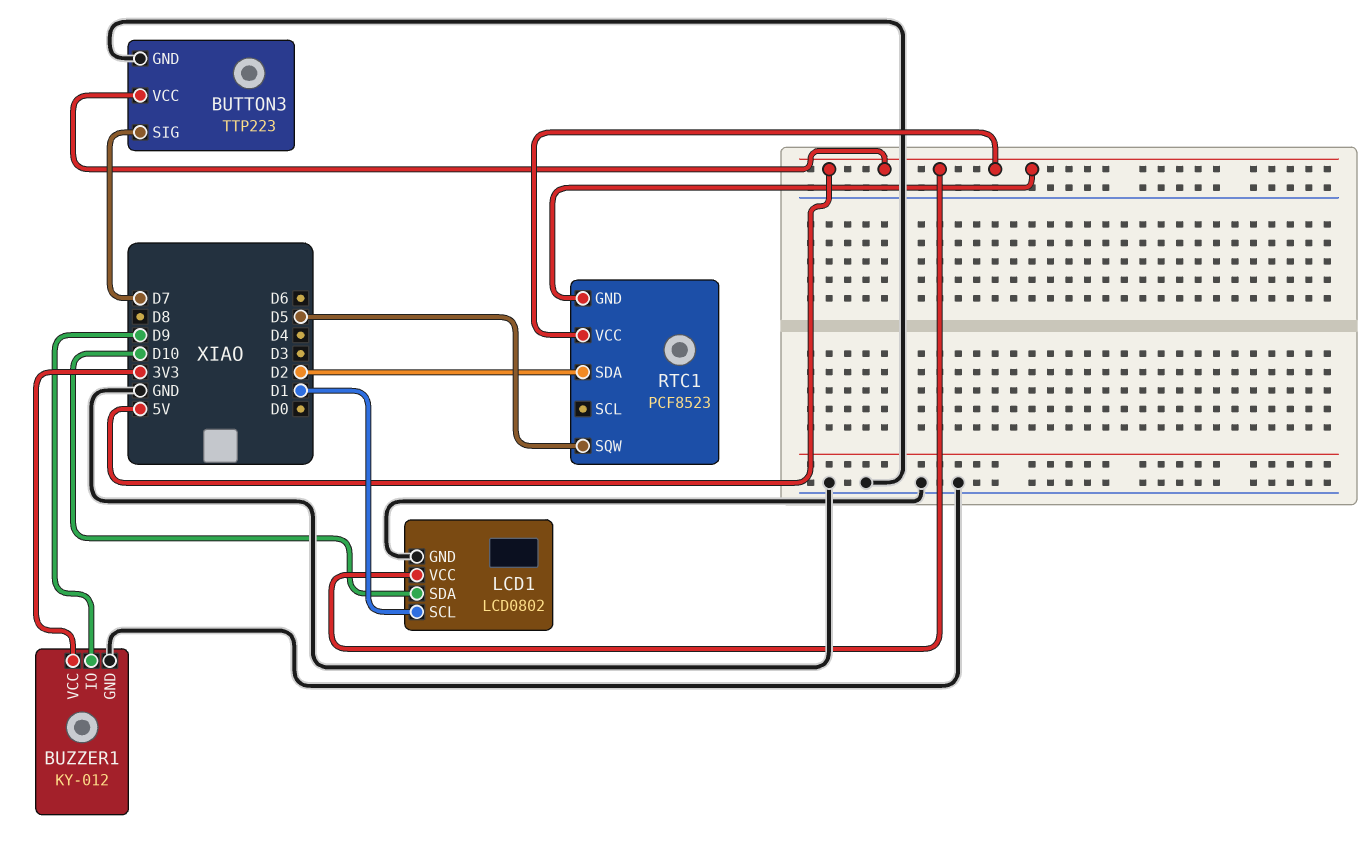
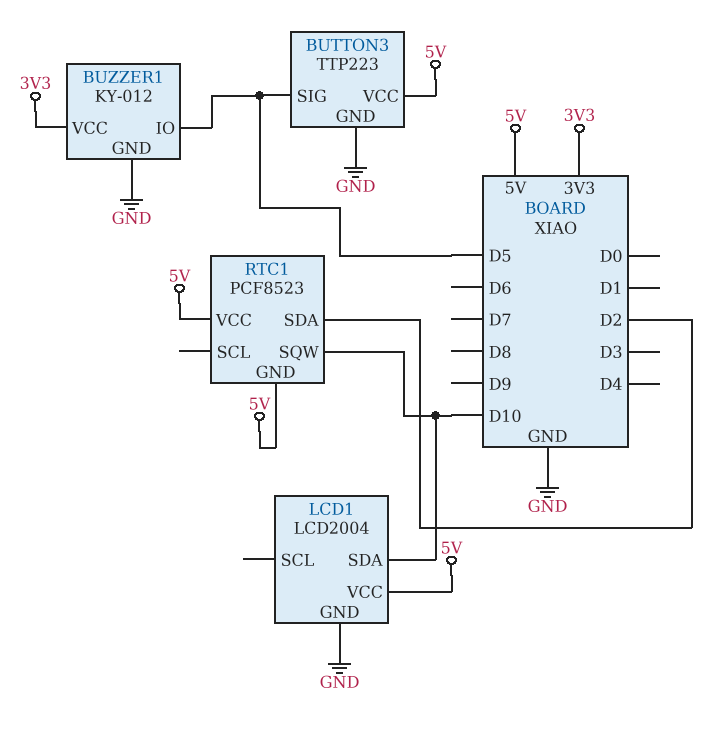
BUTTON3 pin SIG: D7 -> D5
BUZZER1 pin IO: D9 -> D5
LCD1: LCD0802 -> LCD2004
LCD1 pin SCL: D1 -> none
RTC1 pin SQW: D5 -> D10

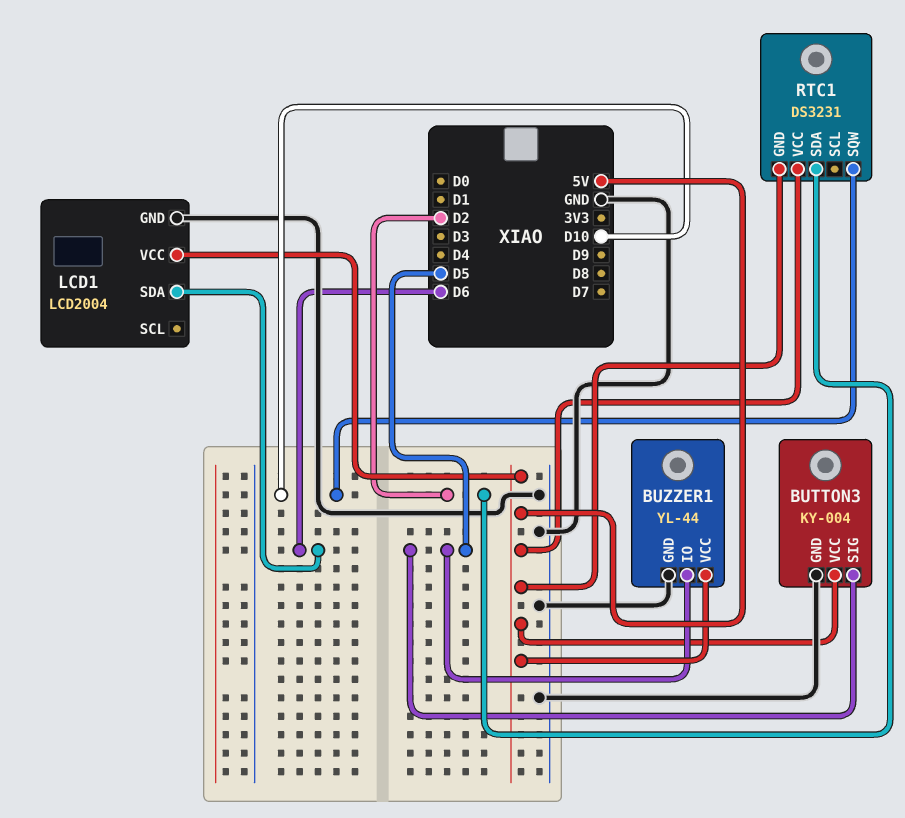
BUTTON3: TTP223 -> KY-004
BUZZER1: KY-012 -> YL-44
BUZZER1 pin VCC: 3V3 -> 5V
LCD1 pin SDA: D10 -> D6
RTC1: PCF8523 -> DS3231

